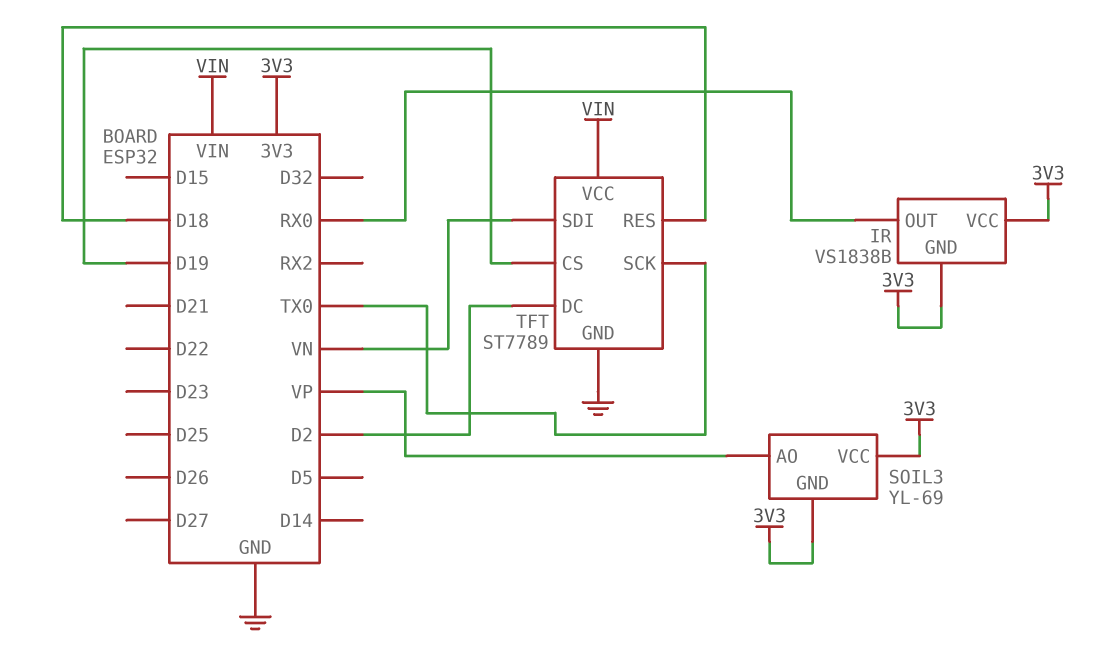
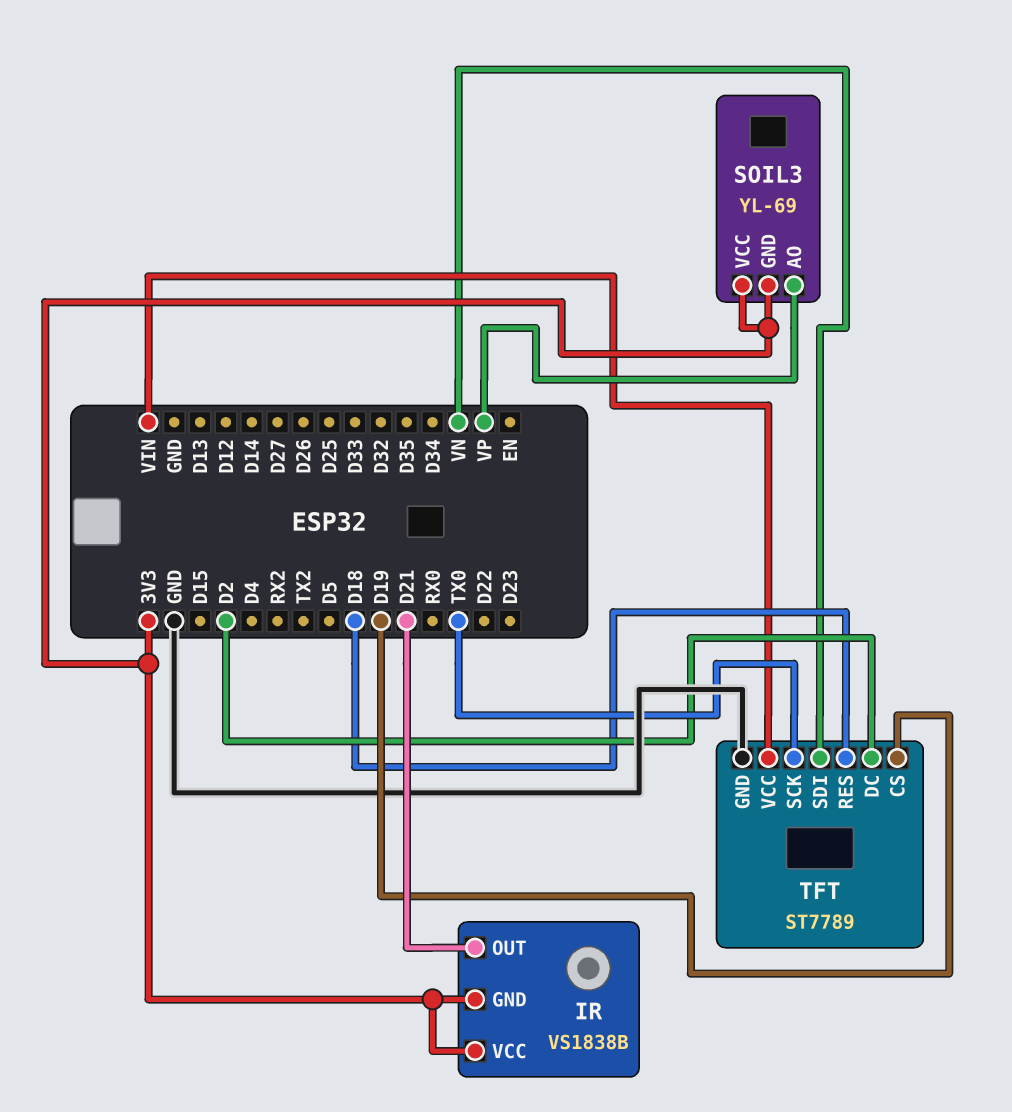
IR pin OUT: RX0 -> D21

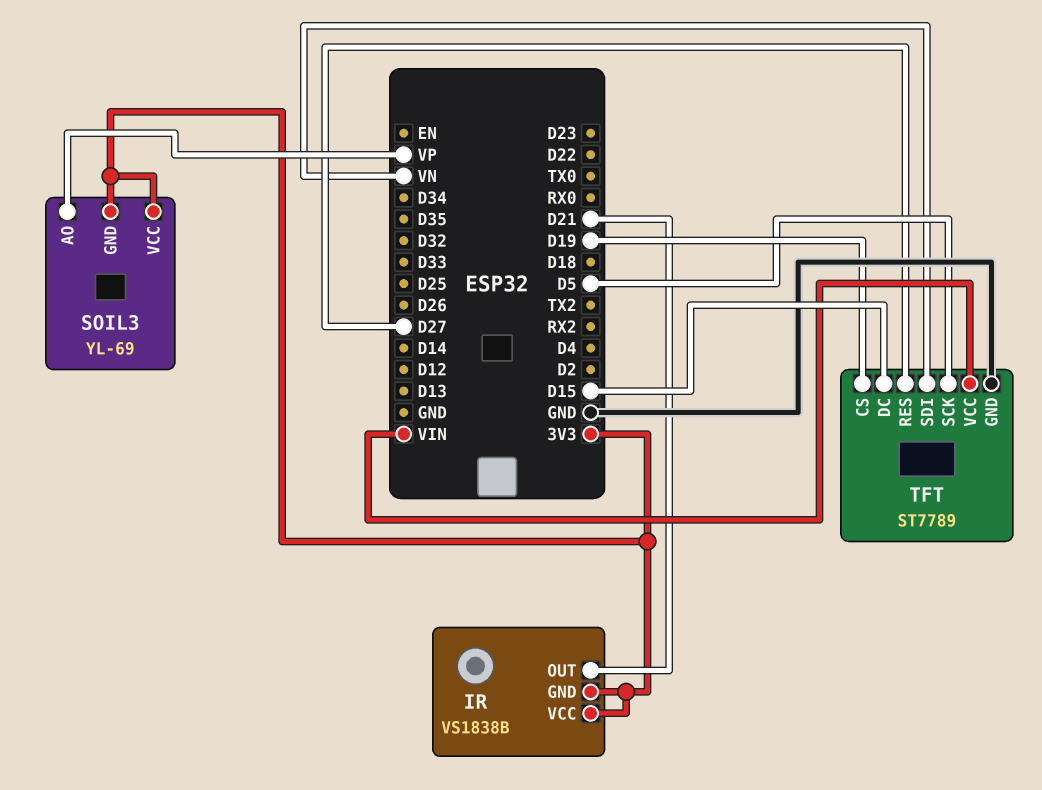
TFT pin DC: D2 -> D15
TFT pin RES: D18 -> D27
TFT pin SCK: TX0 -> D5

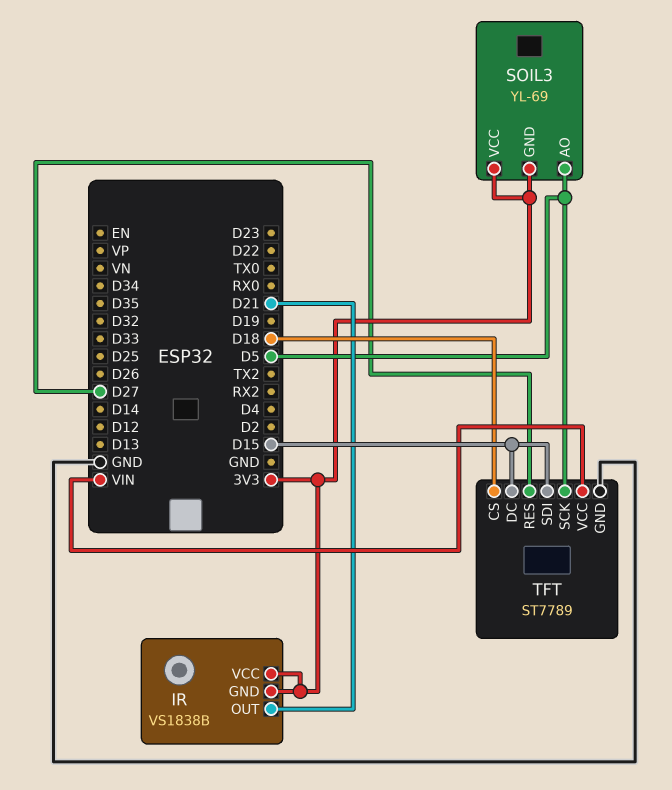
SOIL3 pin AO: VP -> D5
TFT pin CS: D19 -> D18
TFT pin SDI: VN -> D15

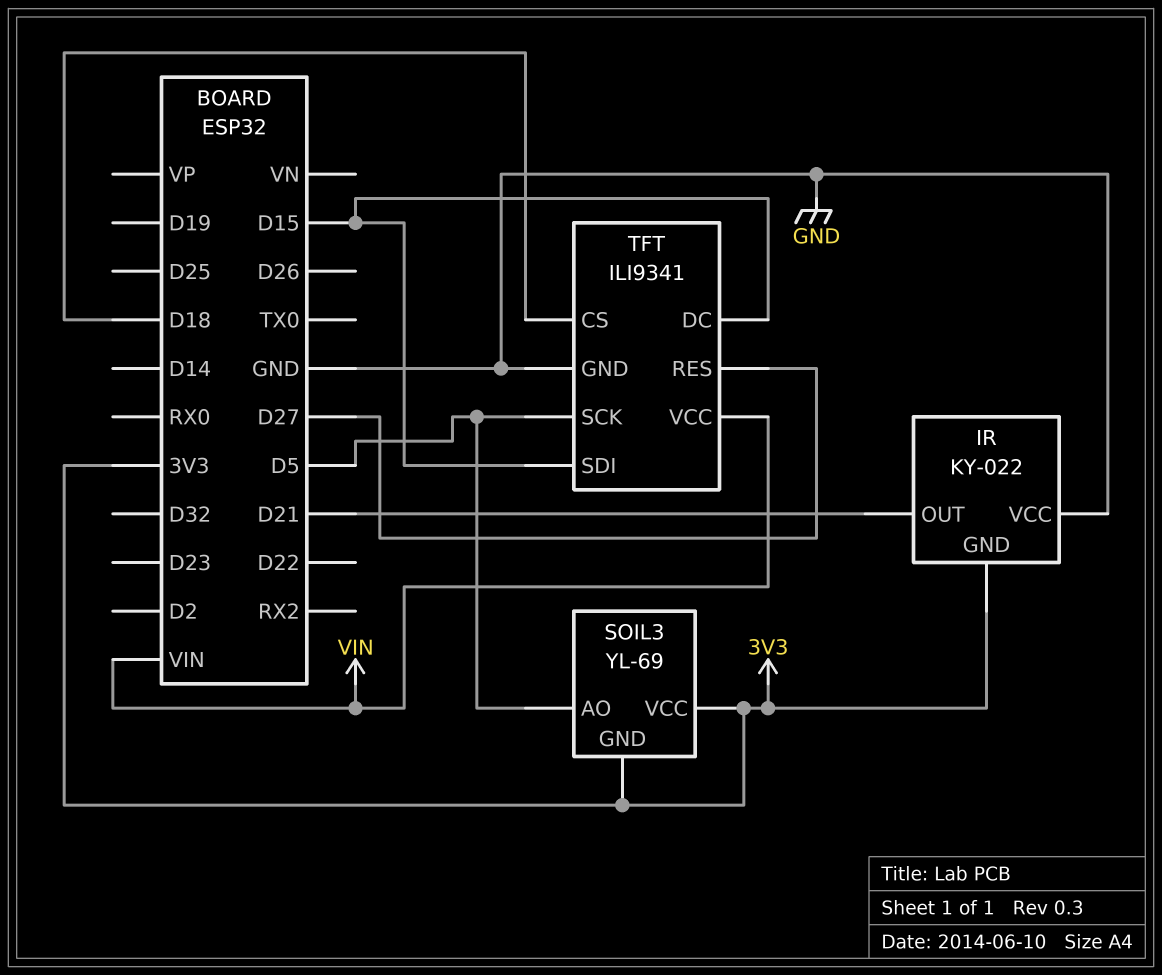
IR: VS1838B -> KY-022
IR pin VCC: 3V3 -> GND
TFT: ST7789 -> ILI9341

